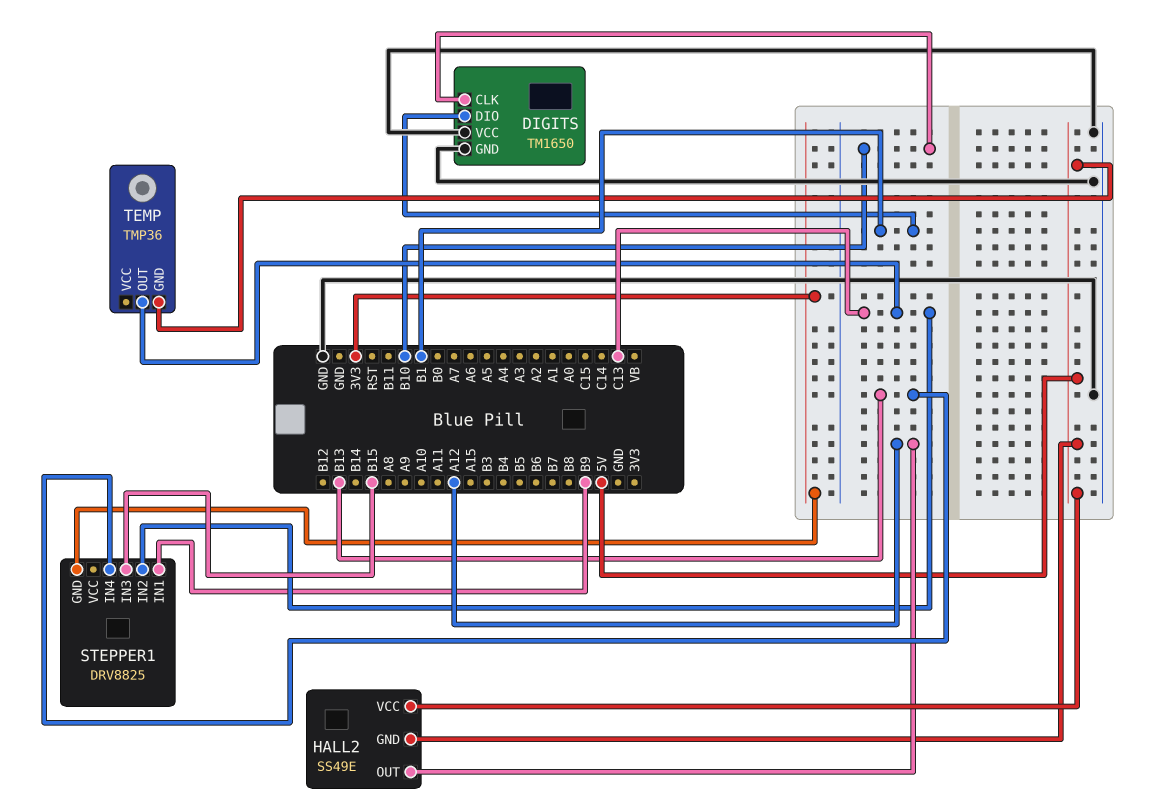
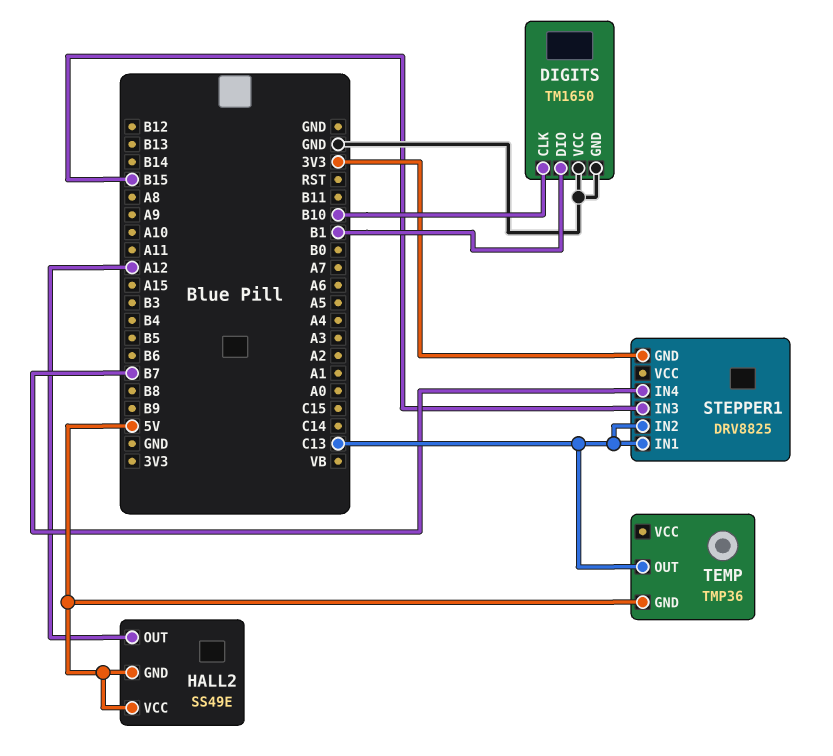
STEPPER1 pin IN1: B9 -> C13
STEPPER1 pin IN4: B13 -> B7

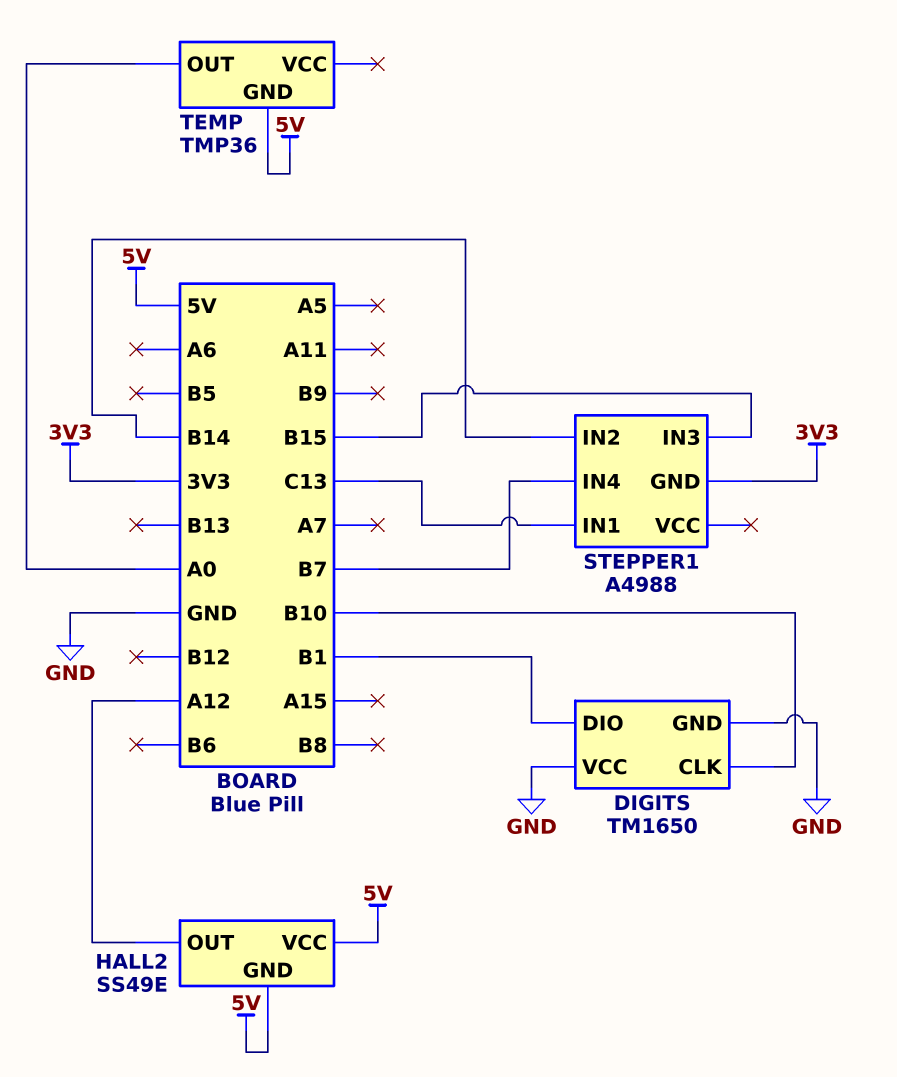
STEPPER1: DRV8825 -> A4988
STEPPER1 pin IN2: C13 -> B14
TEMP pin OUT: C13 -> A0

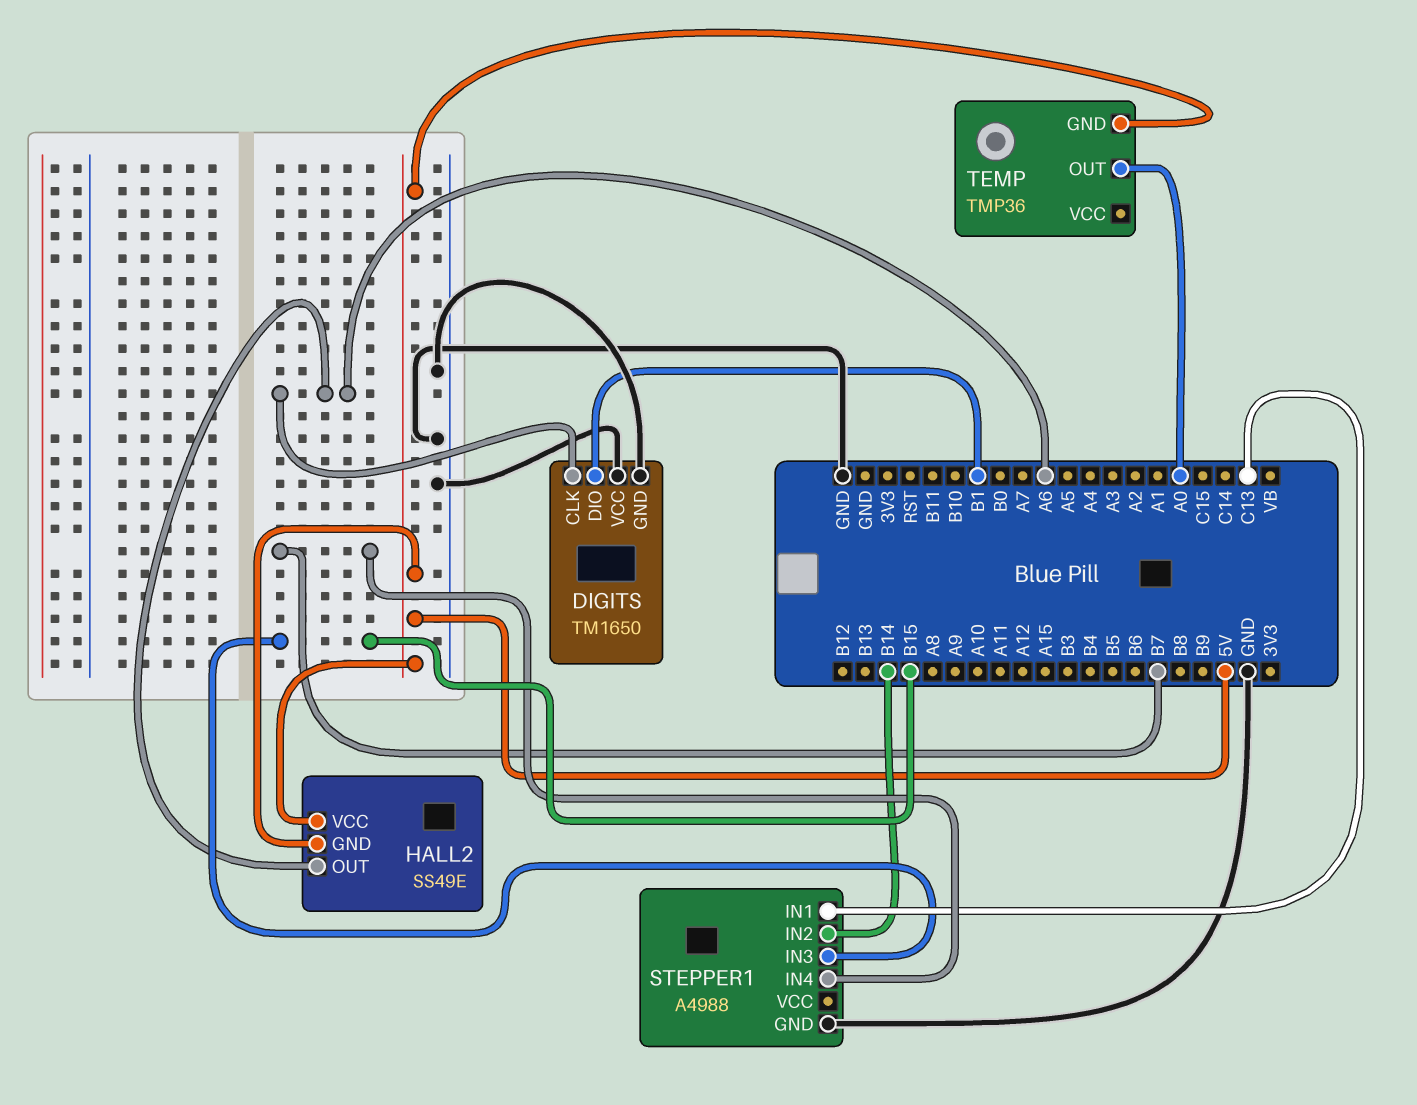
DIGITS pin CLK: B10 -> A6
HALL2 pin OUT: A12 -> A6
STEPPER1 pin GND: 3V3 -> GND

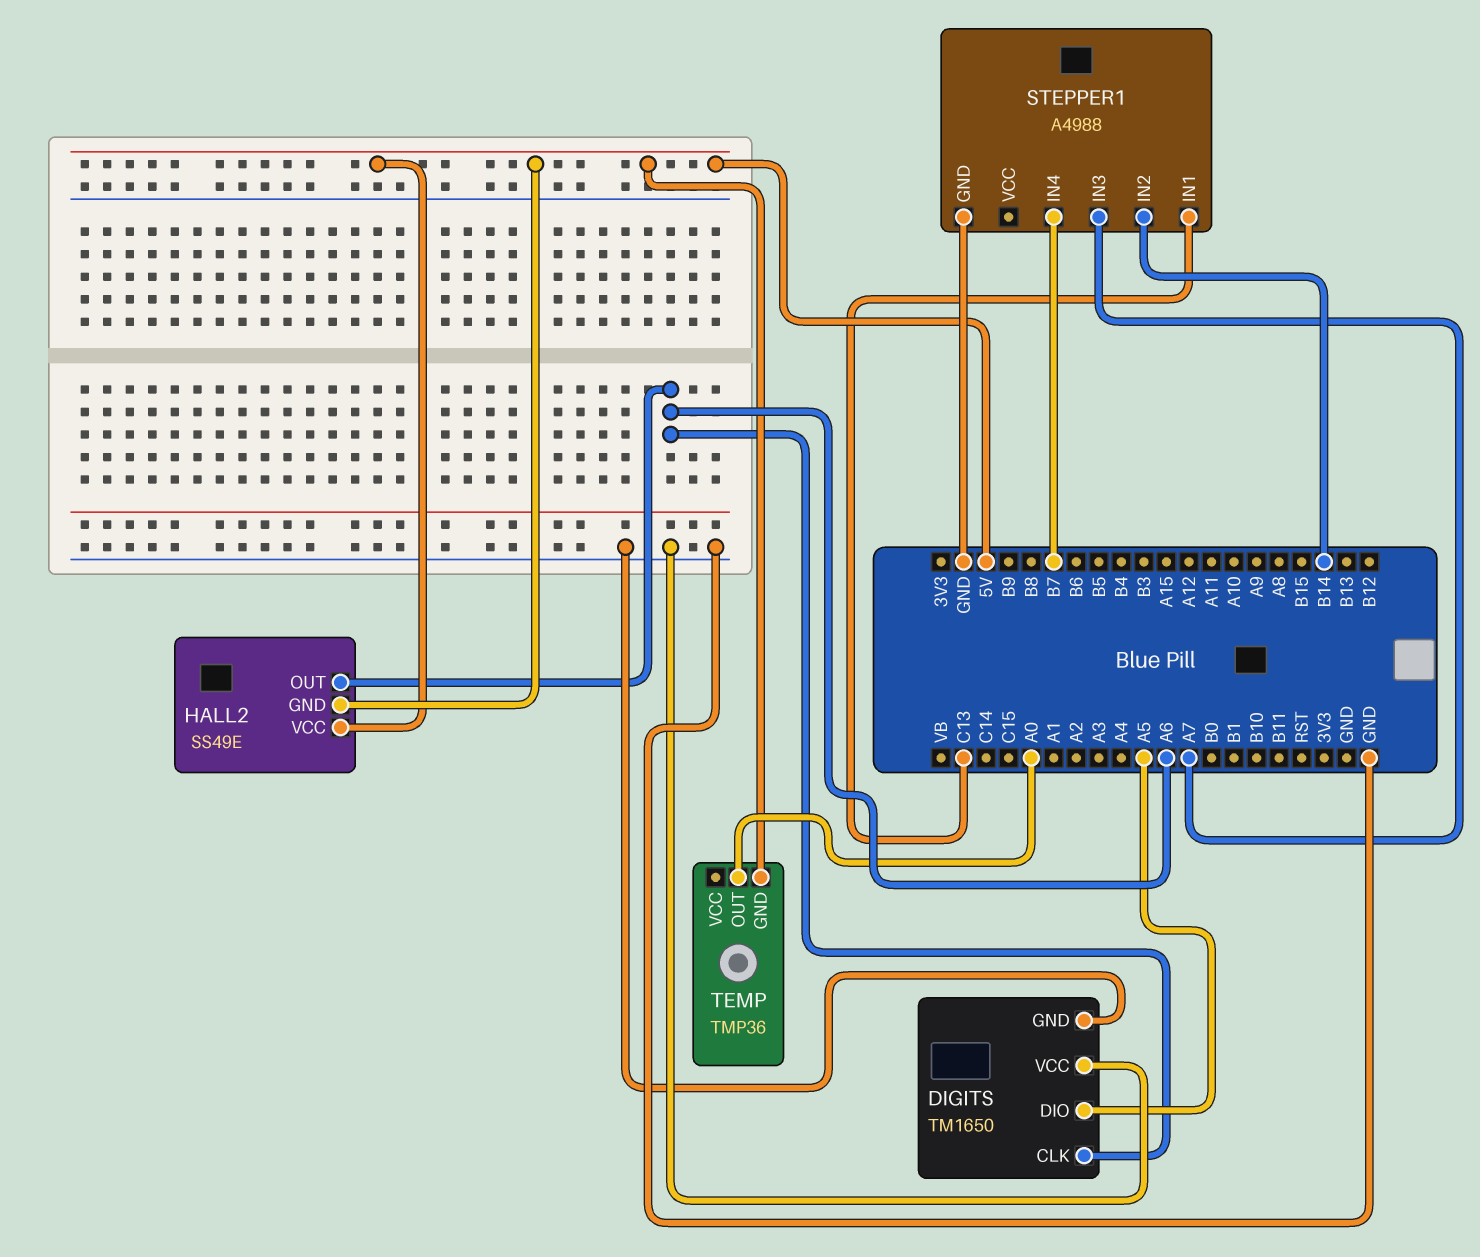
DIGITS pin DIO: B1 -> A5
STEPPER1 pin IN3: B15 -> A7

